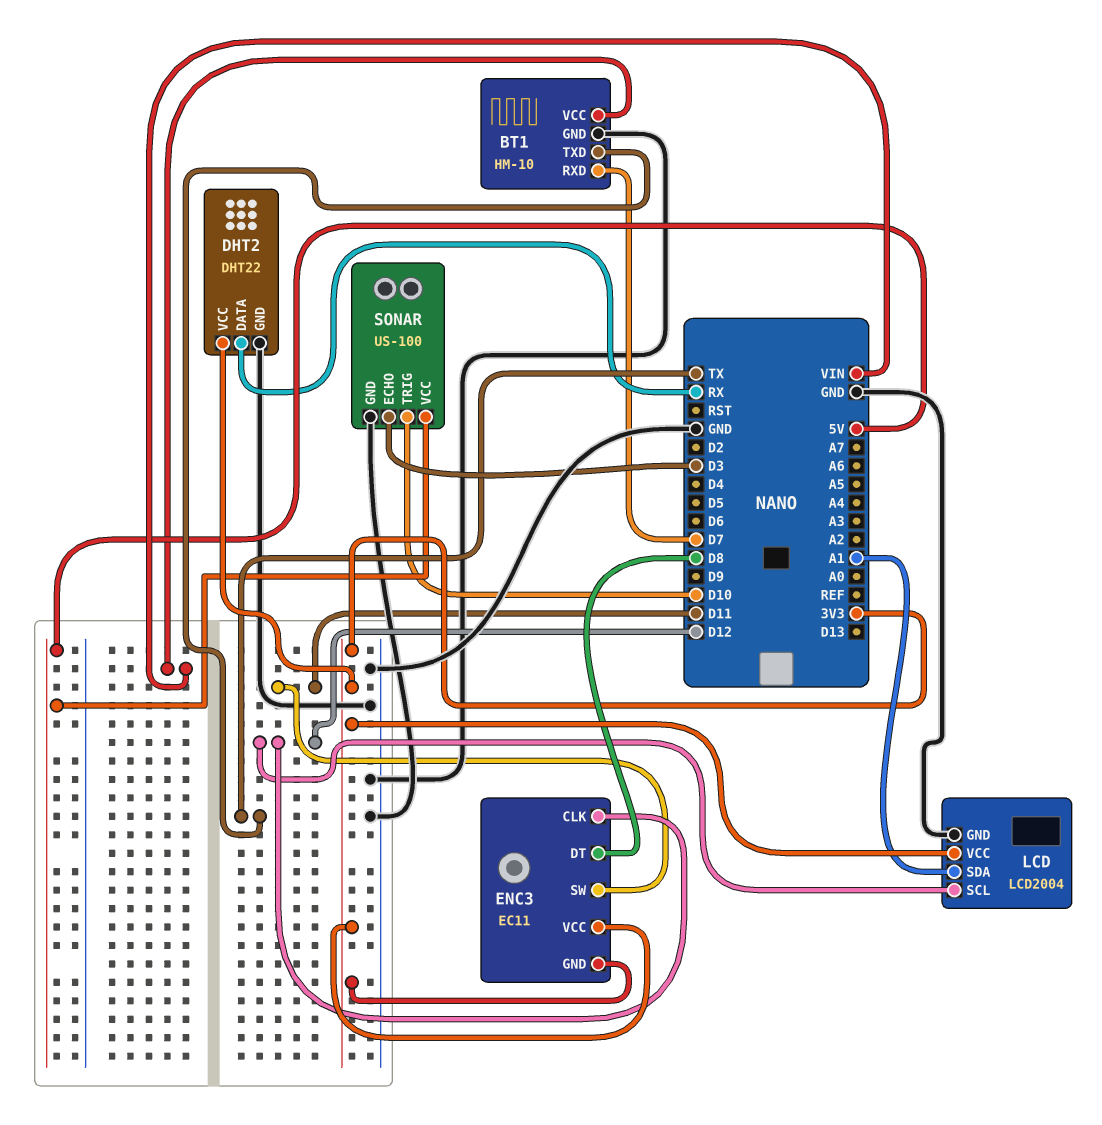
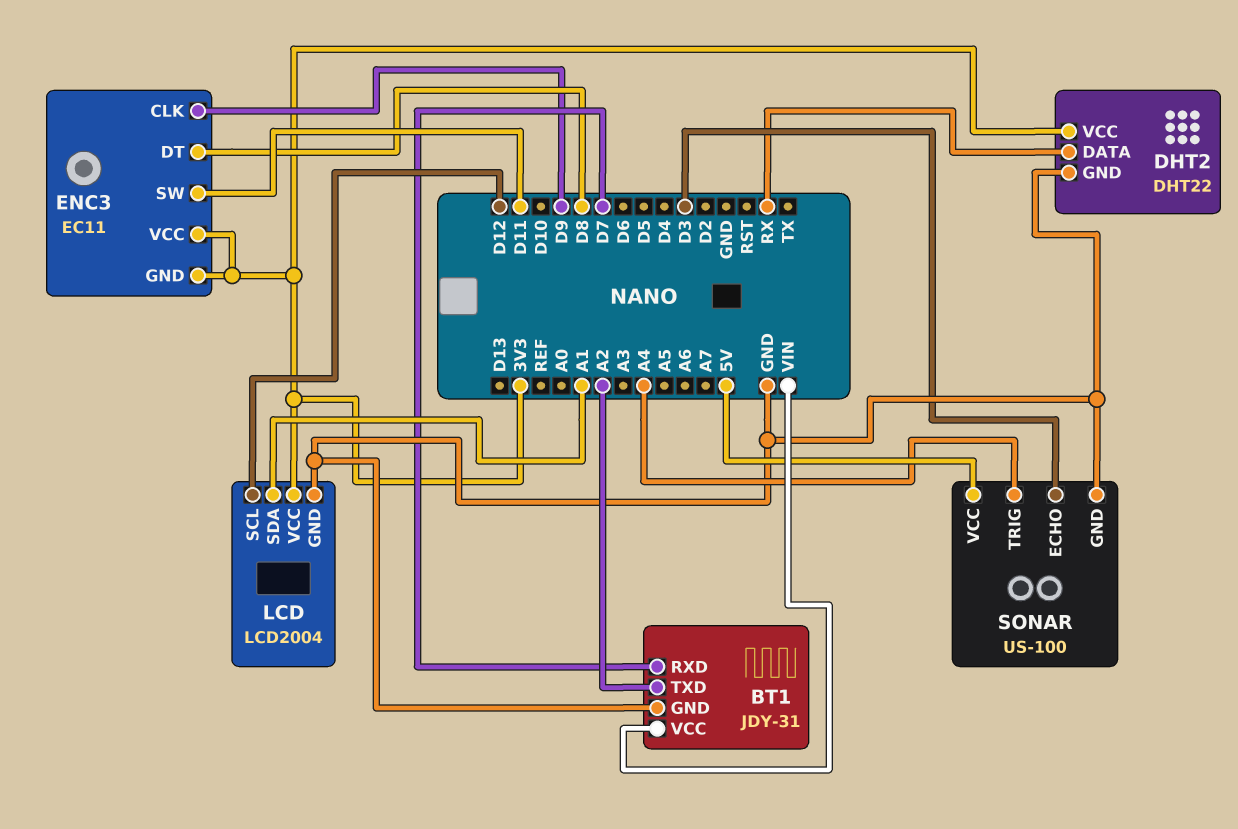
BT1: HM-10 -> JDY-31
BT1 pin TXD: TX -> A2
ENC3 pin CLK: D12 -> D9
SONAR pin TRIG: D10 -> A4

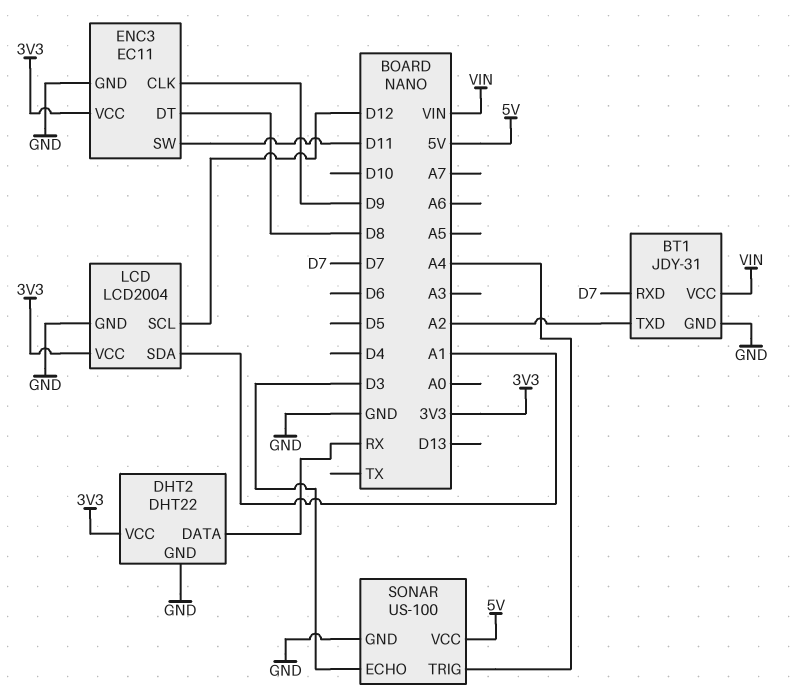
ENC3 pin GND: 3V3 -> GND

